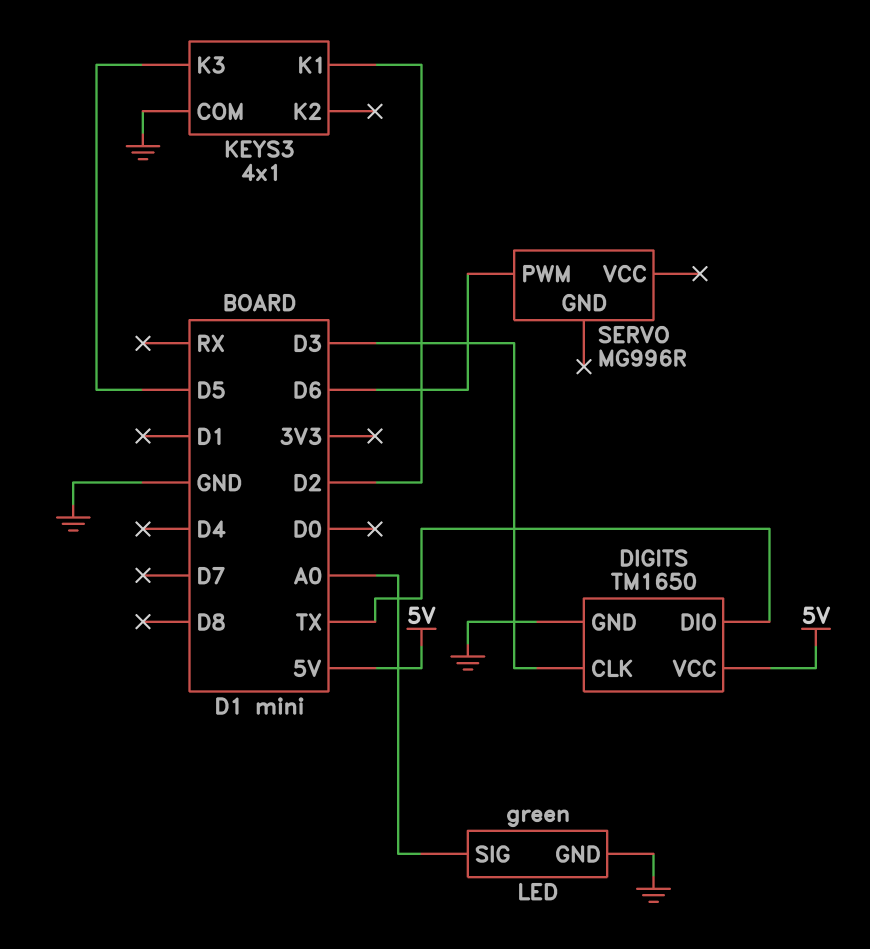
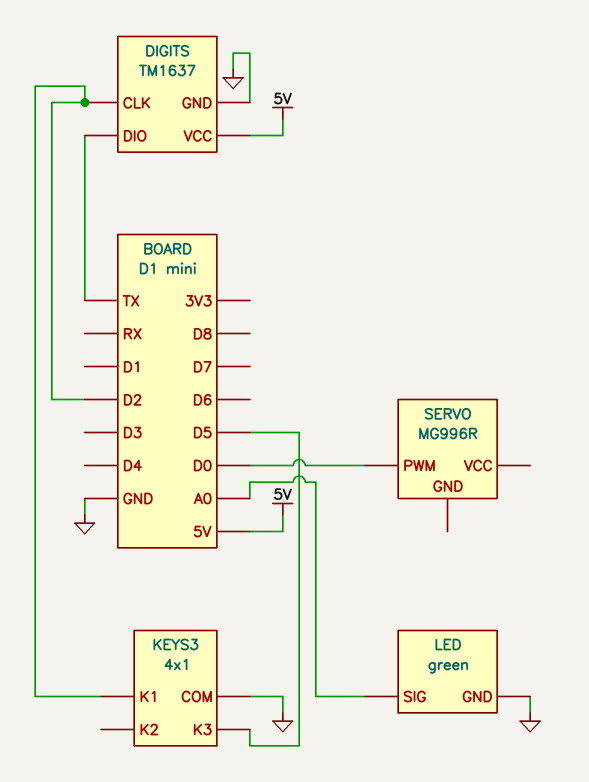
DIGITS: TM1650 -> TM1637
DIGITS pin CLK: D3 -> D2
SERVO pin PWM: D6 -> D0

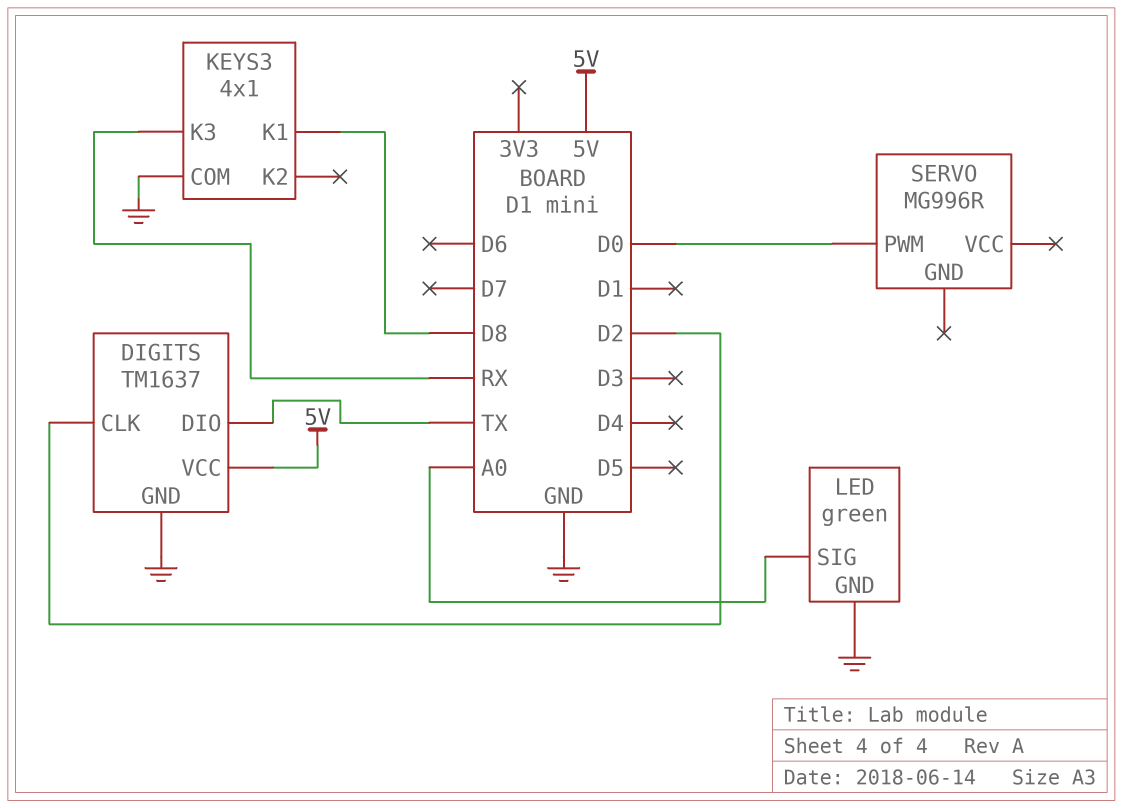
KEYS3 pin K1: D2 -> D8
KEYS3 pin K3: D5 -> RX

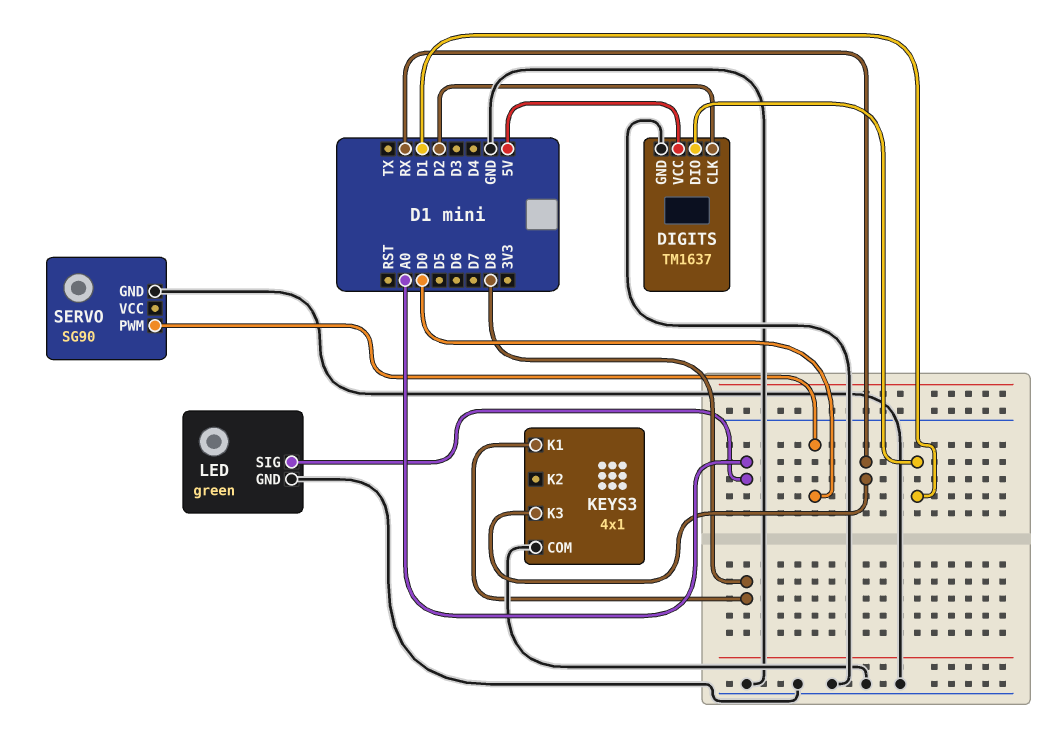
DIGITS pin DIO: TX -> D1
SERVO: MG996R -> SG90
SERVO pin GND: none -> GND

